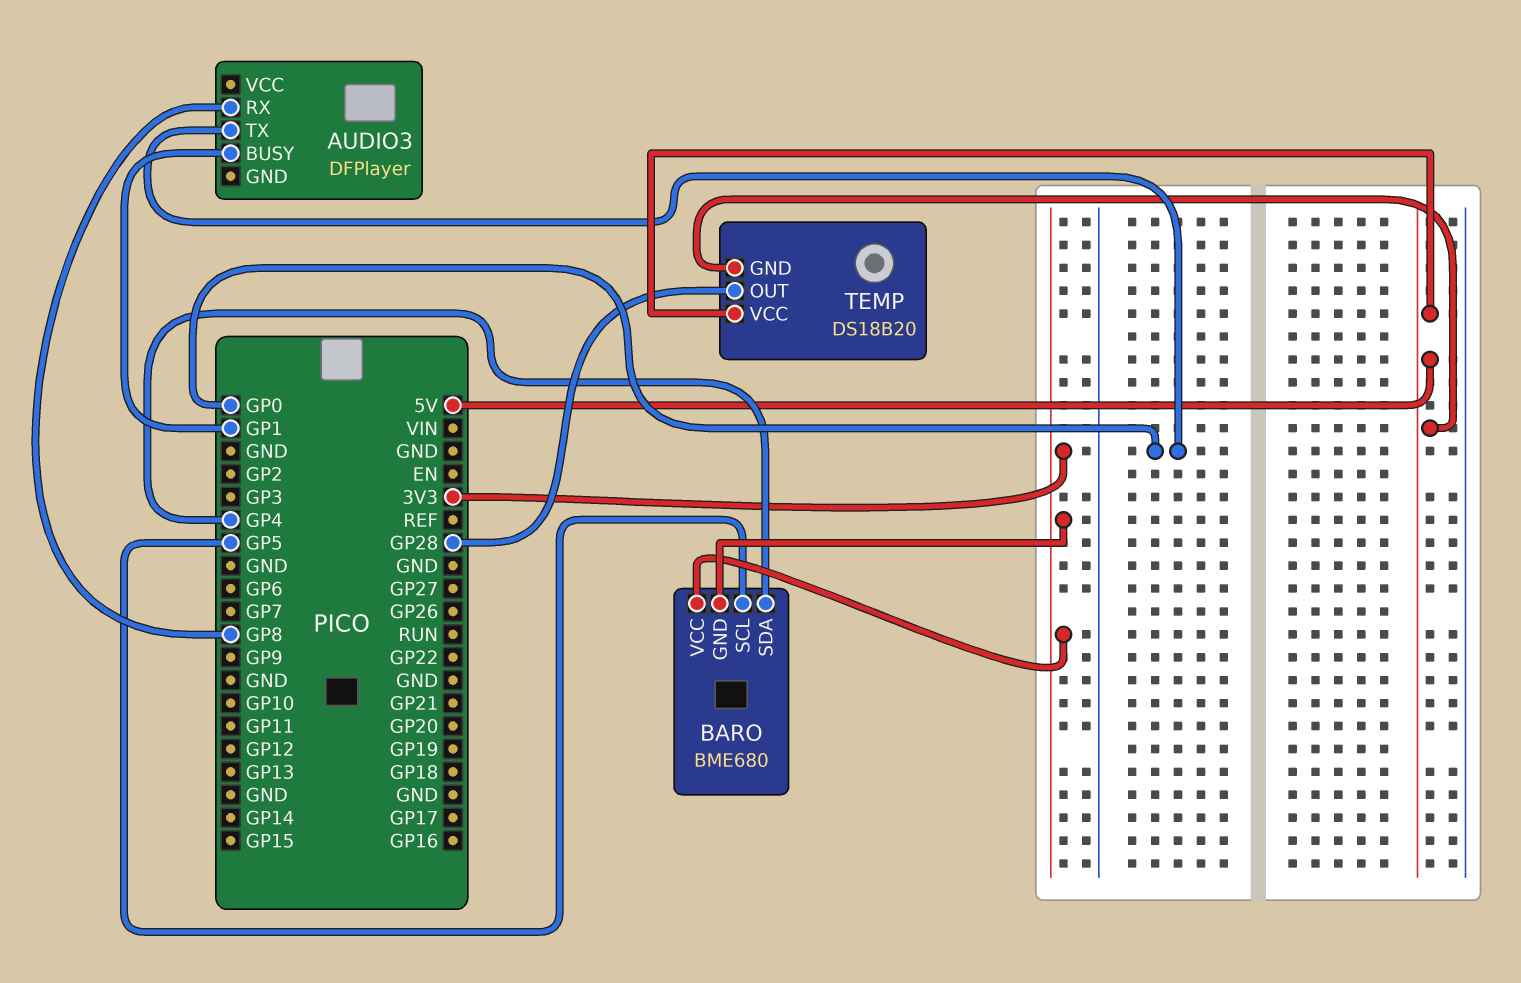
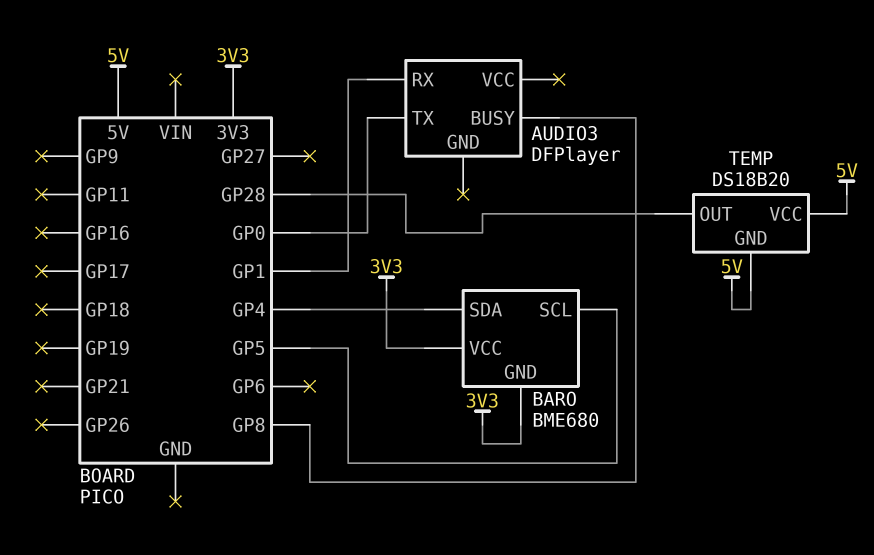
AUDIO3 pin BUSY: GP1 -> GP8
AUDIO3 pin RX: GP8 -> GP1

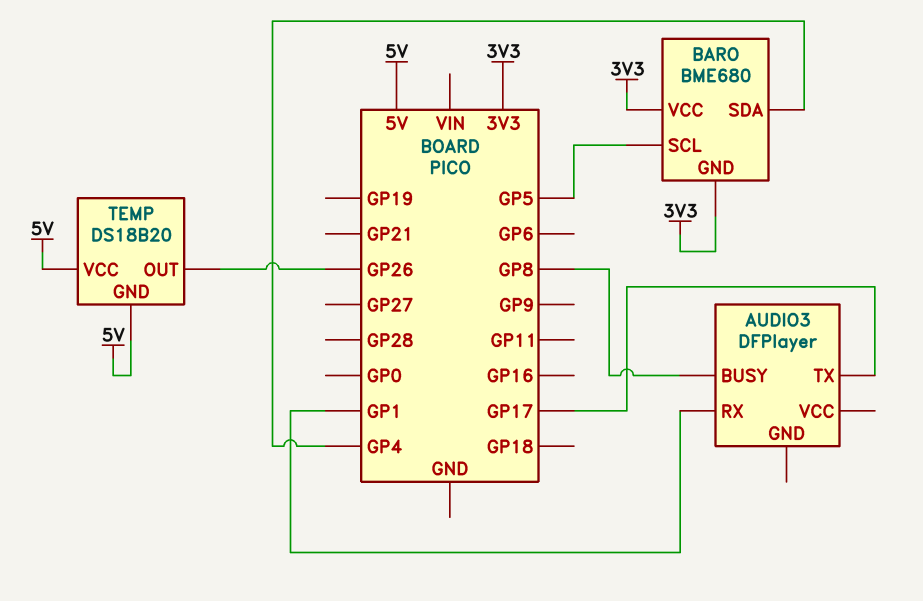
AUDIO3 pin TX: GP0 -> GP17
TEMP pin OUT: GP28 -> GP26

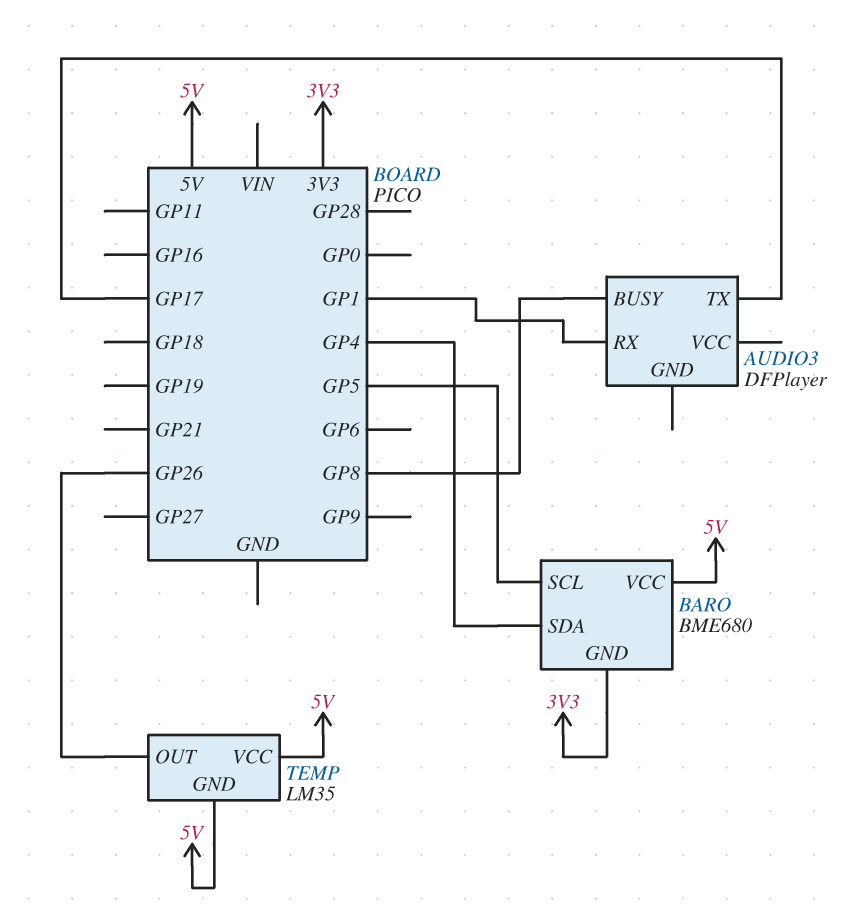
BARO pin VCC: 3V3 -> 5V
TEMP: DS18B20 -> LM35

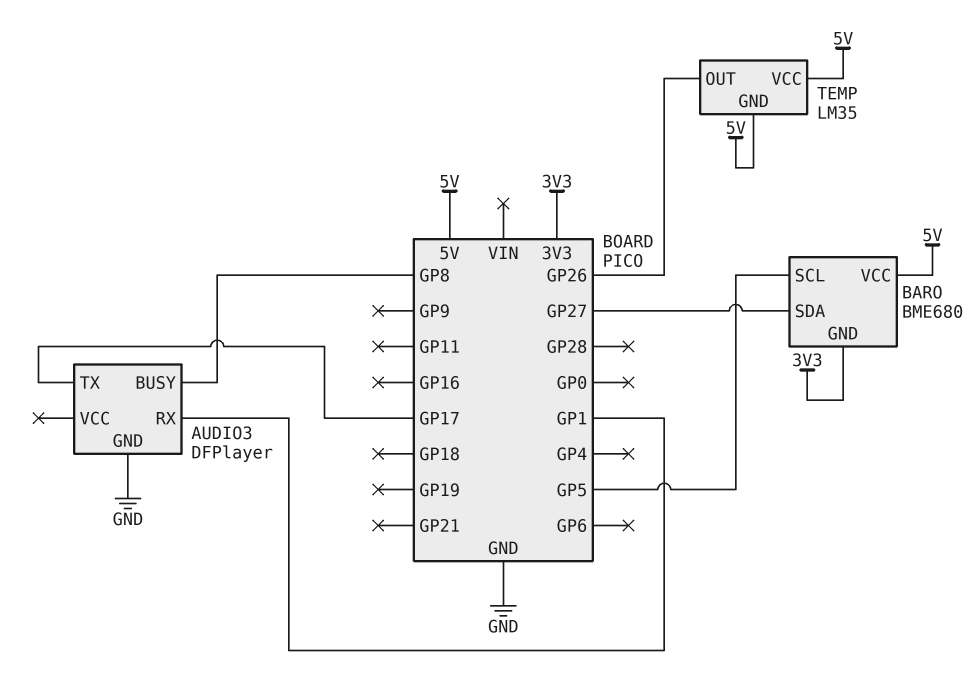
AUDIO3 pin GND: none -> GND
BARO pin SDA: GP4 -> GP27

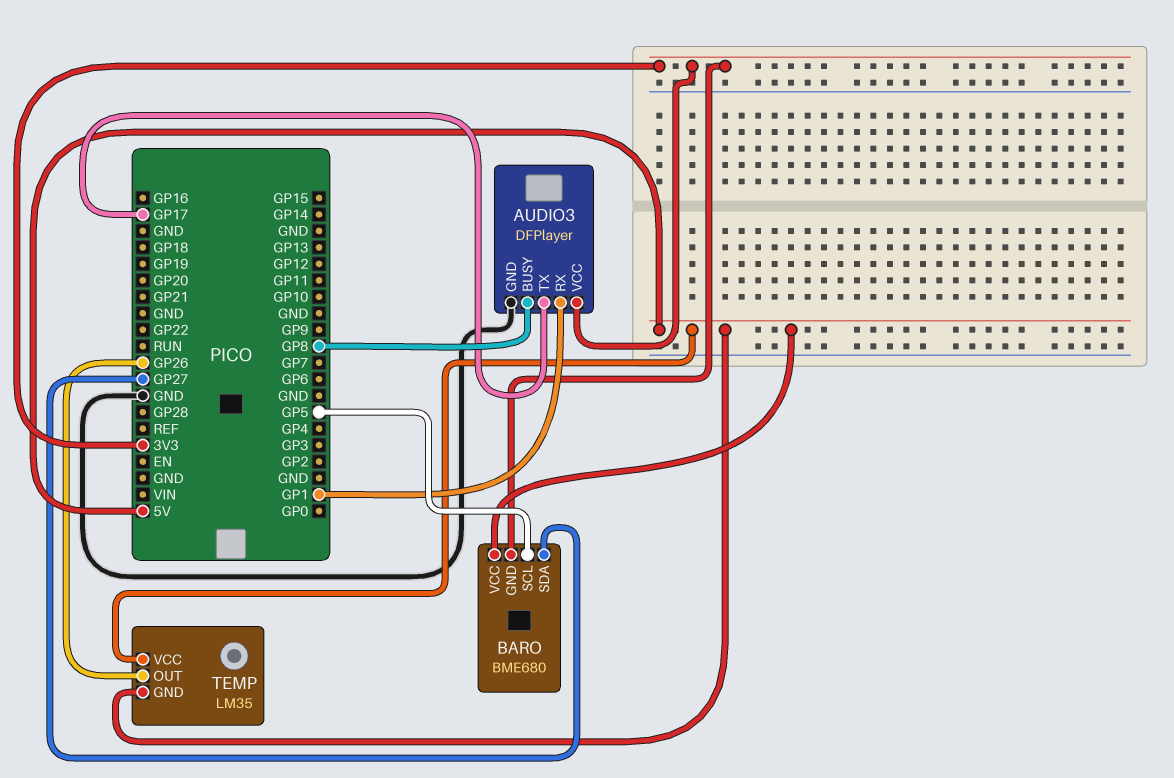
AUDIO3 pin VCC: none -> 3V3

